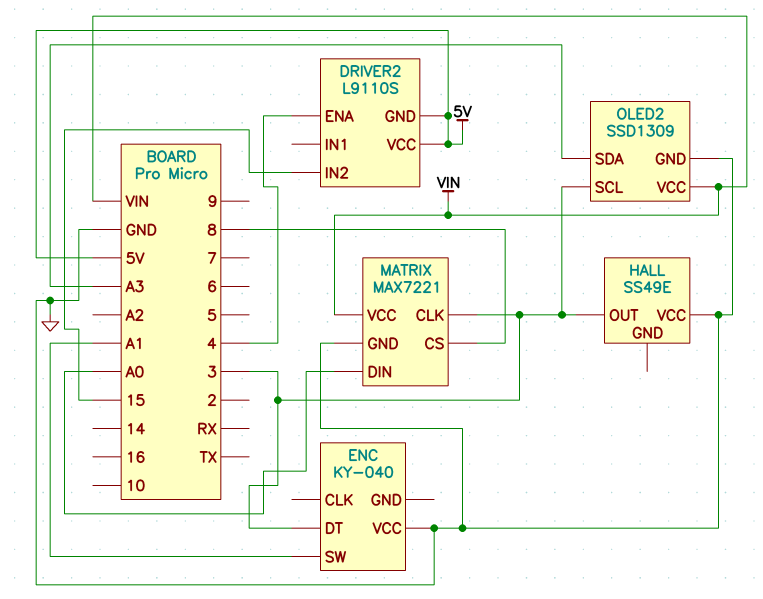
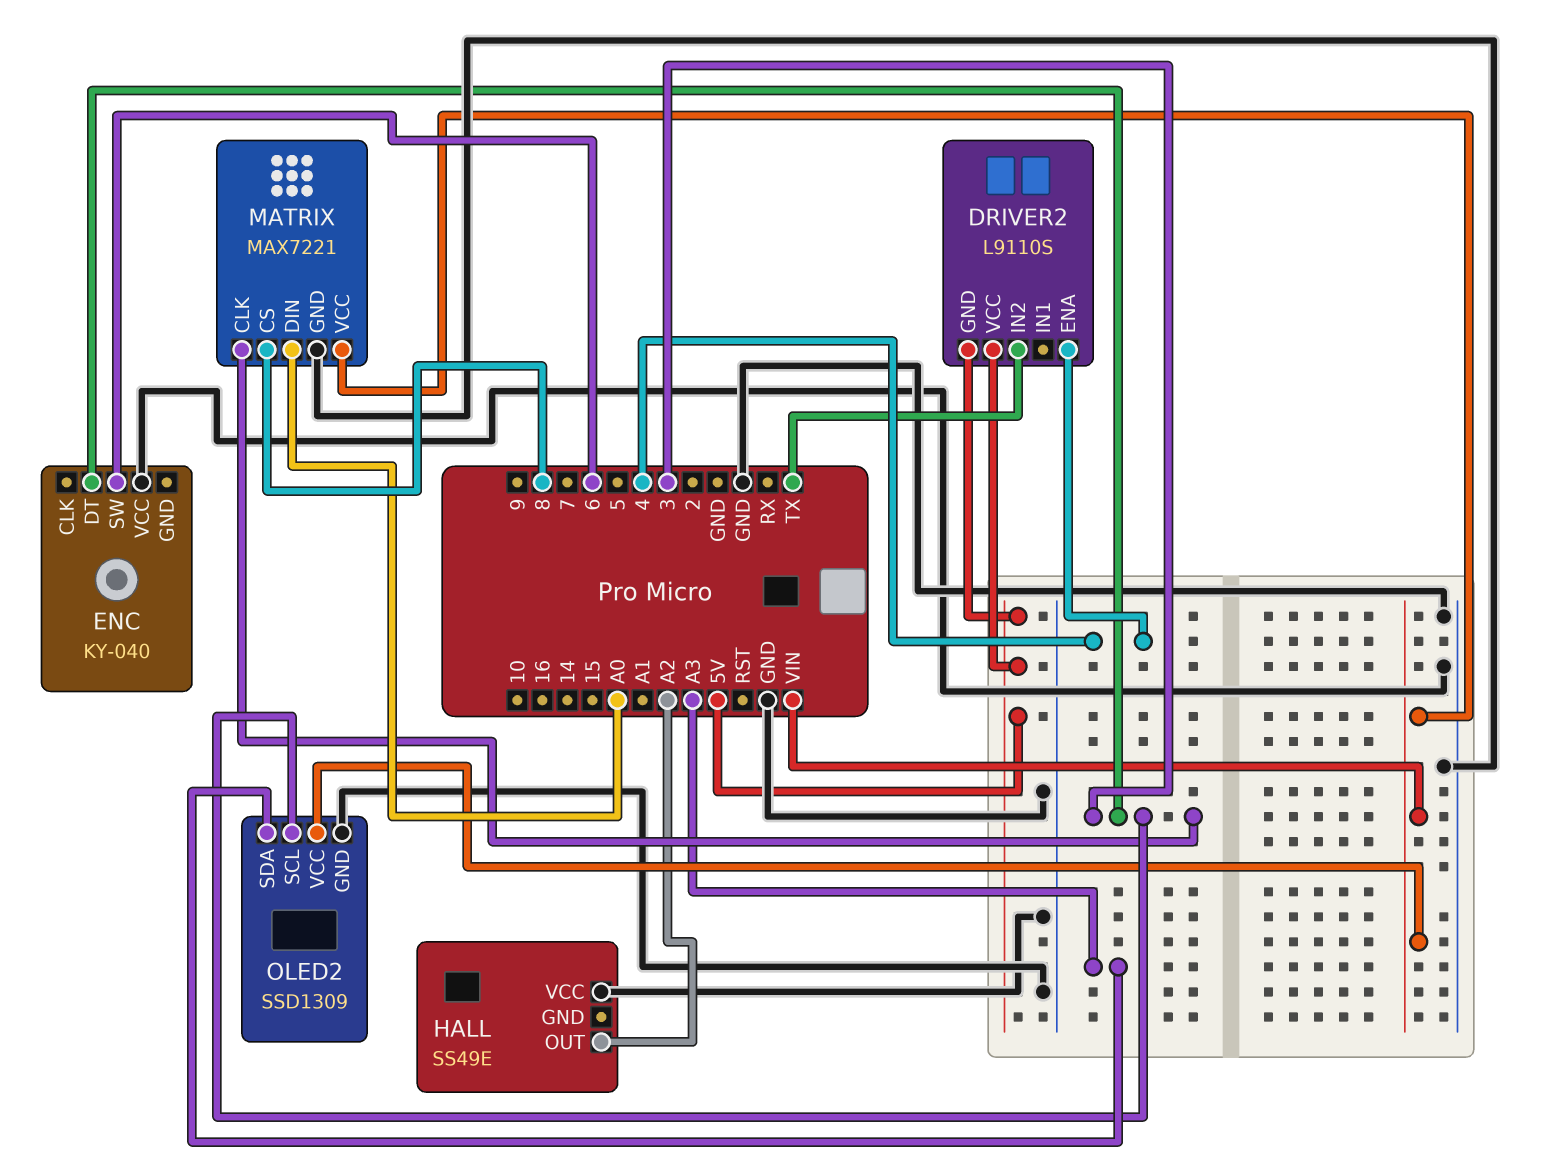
DRIVER2 pin IN2: 15 -> TX
ENC pin SW: A1 -> 6
HALL pin OUT: 3 -> A2

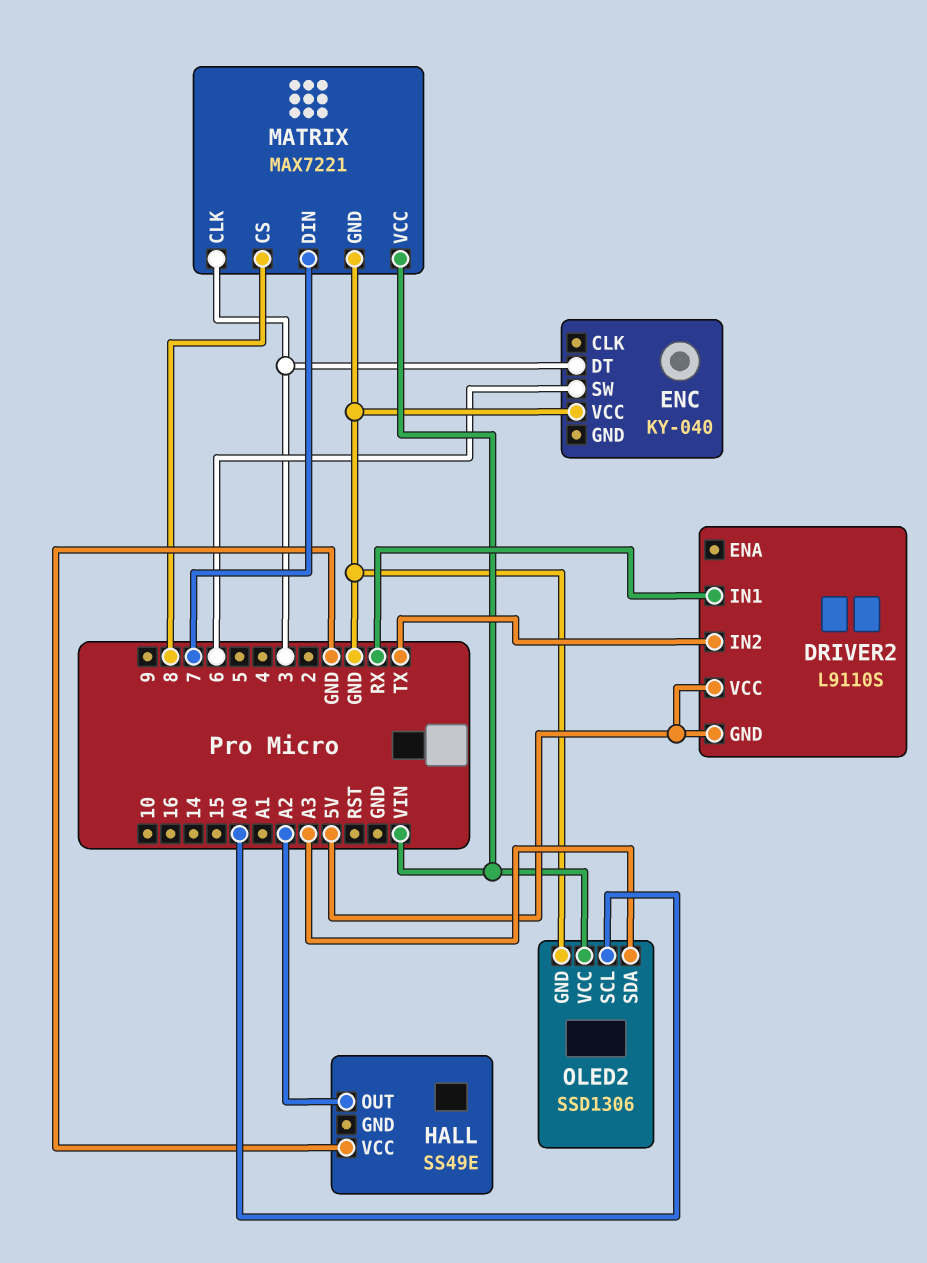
DRIVER2 pin ENA: 4 -> none
DRIVER2 pin IN1: none -> RX
MATRIX pin DIN: A0 -> 7
OLED2: SSD1309 -> SSD1306
OLED2 pin SCL: 3 -> A0

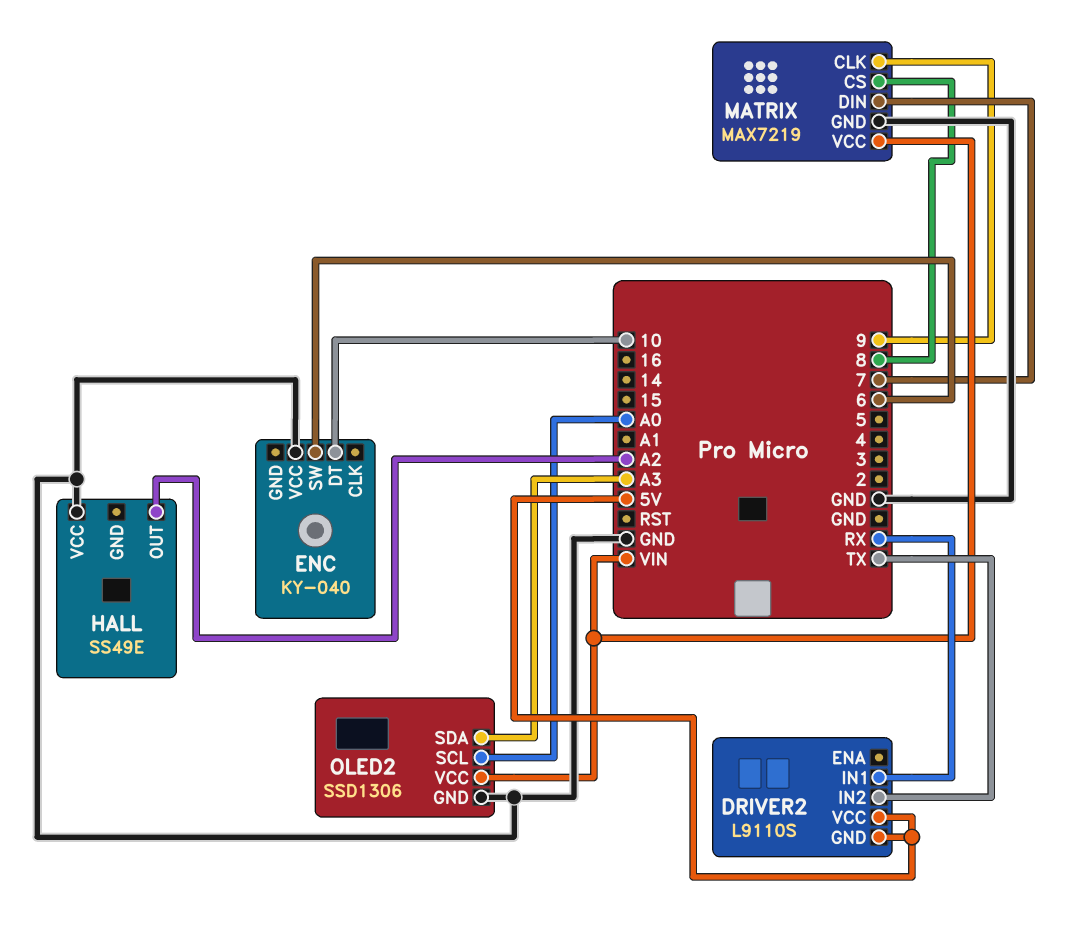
ENC pin DT: 3 -> 10
MATRIX: MAX7221 -> MAX7219
MATRIX pin CLK: 3 -> 9

